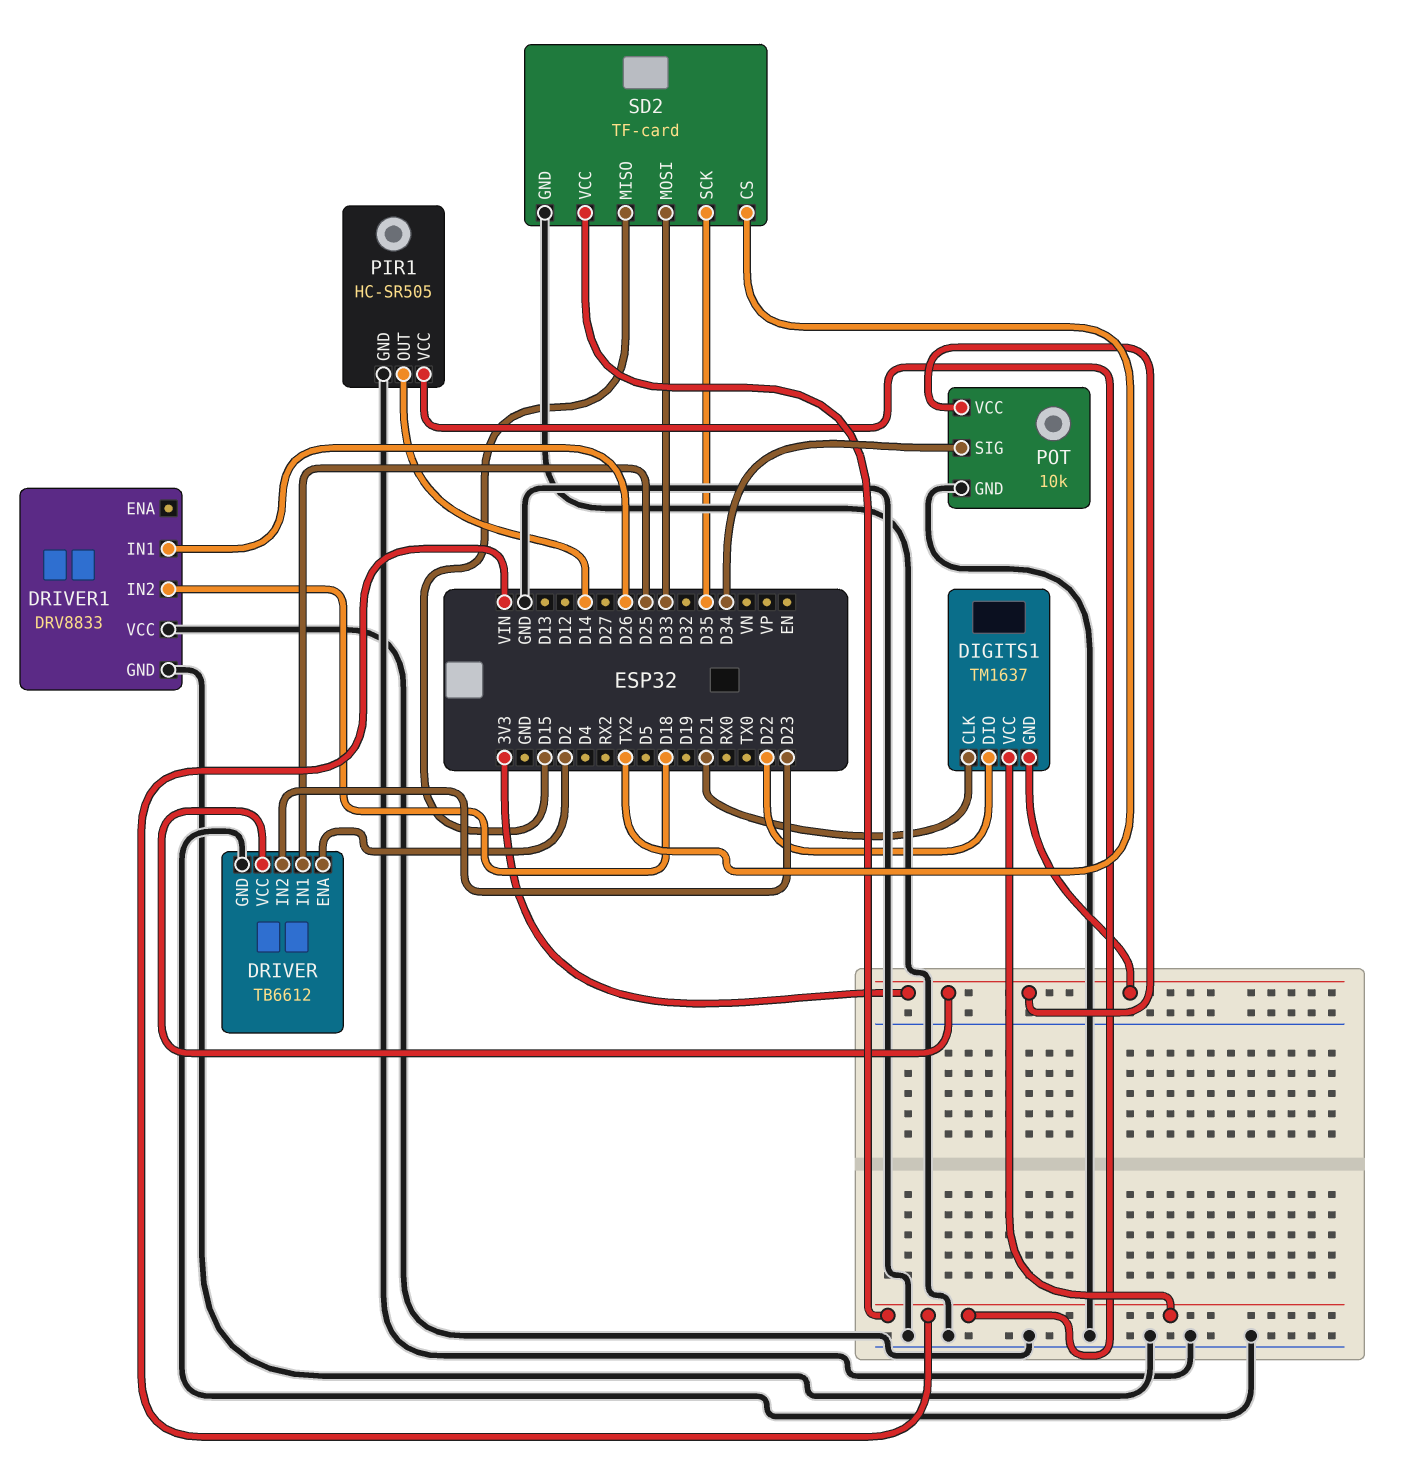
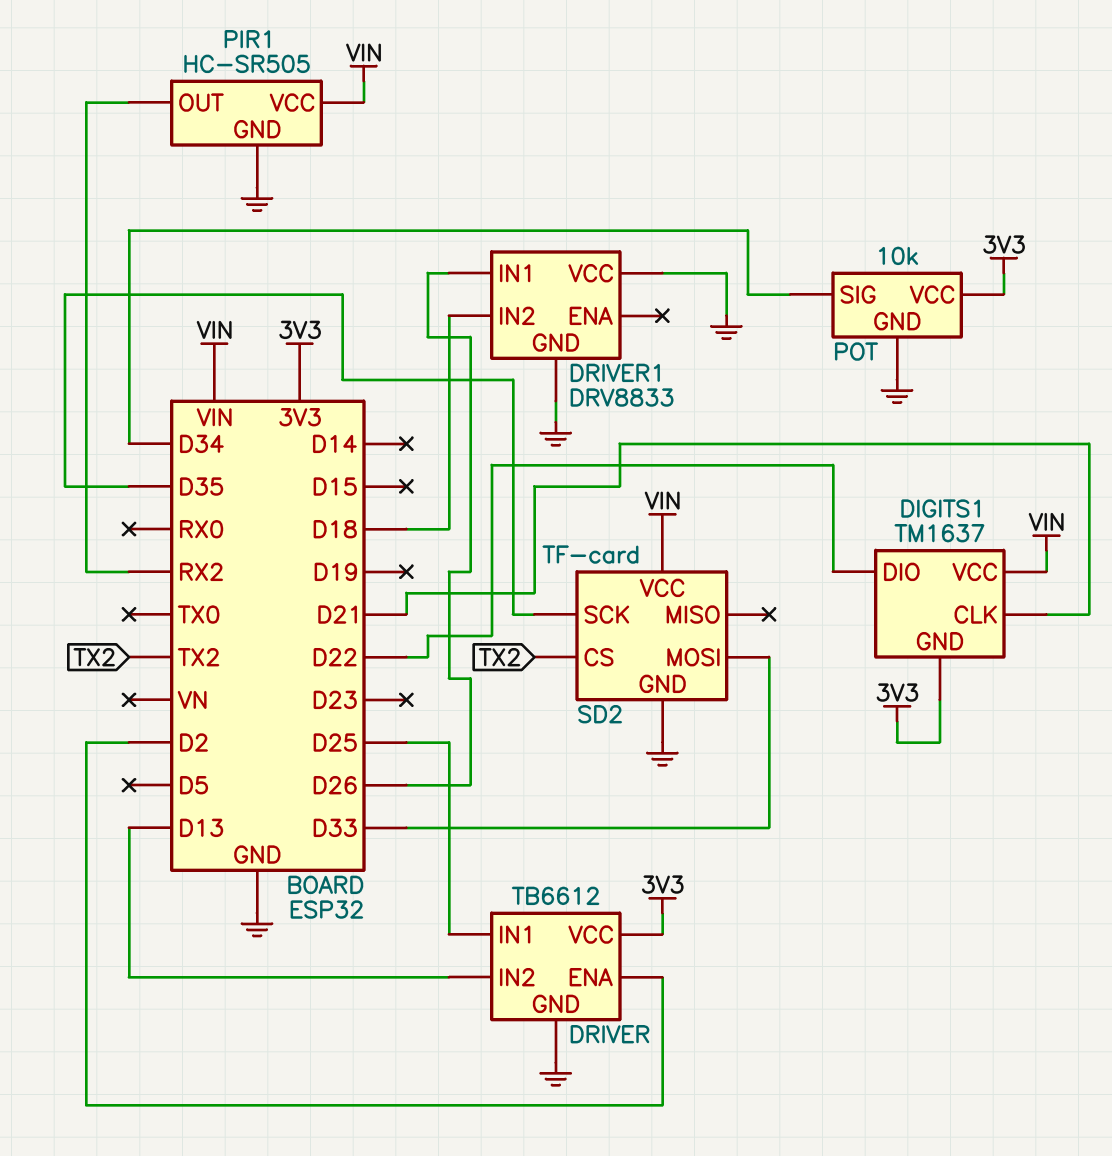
DRIVER pin IN2: D23 -> D13
PIR1 pin OUT: D14 -> RX2
SD2 pin MISO: D15 -> none

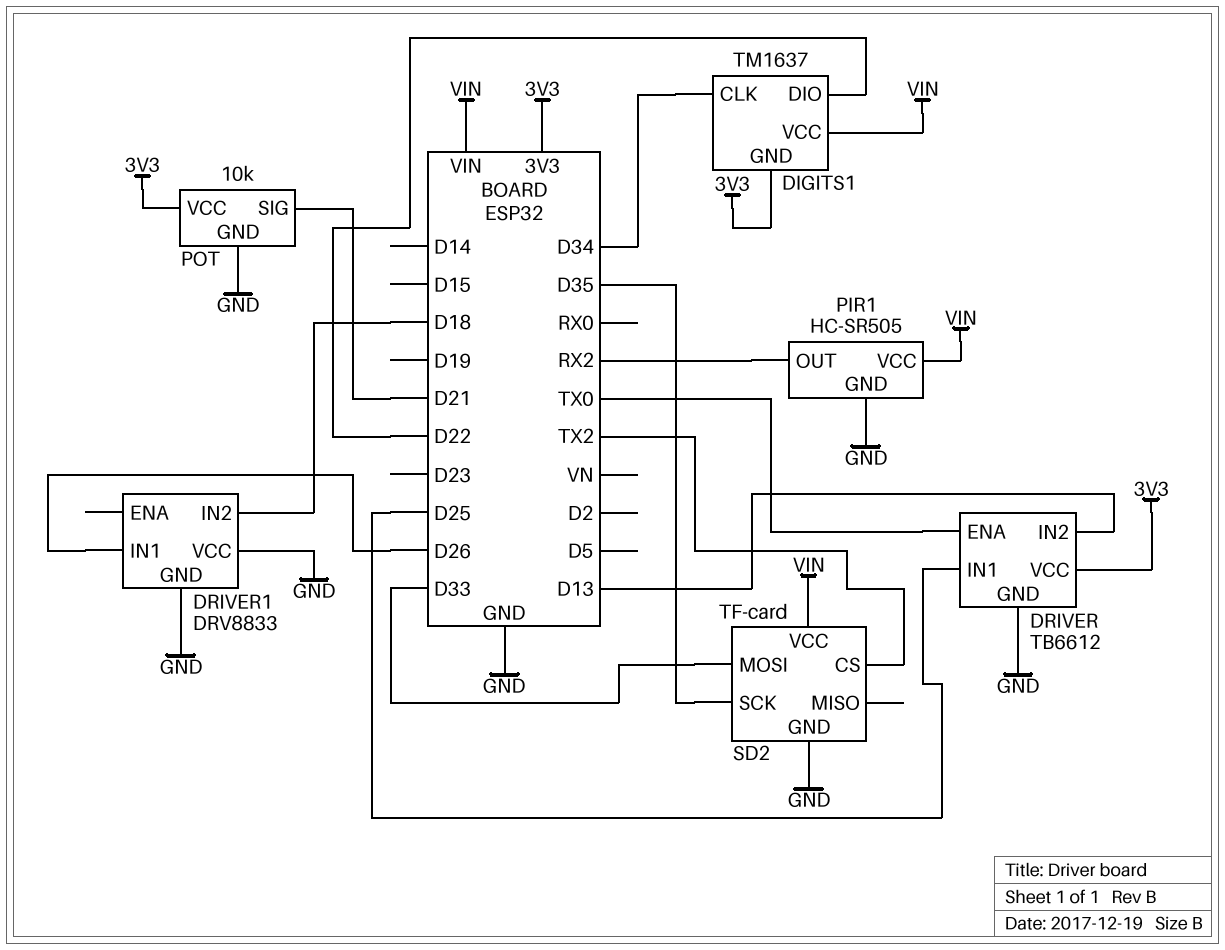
DIGITS1 pin CLK: D21 -> D34
DRIVER pin ENA: D2 -> TX0
POT pin SIG: D34 -> D21

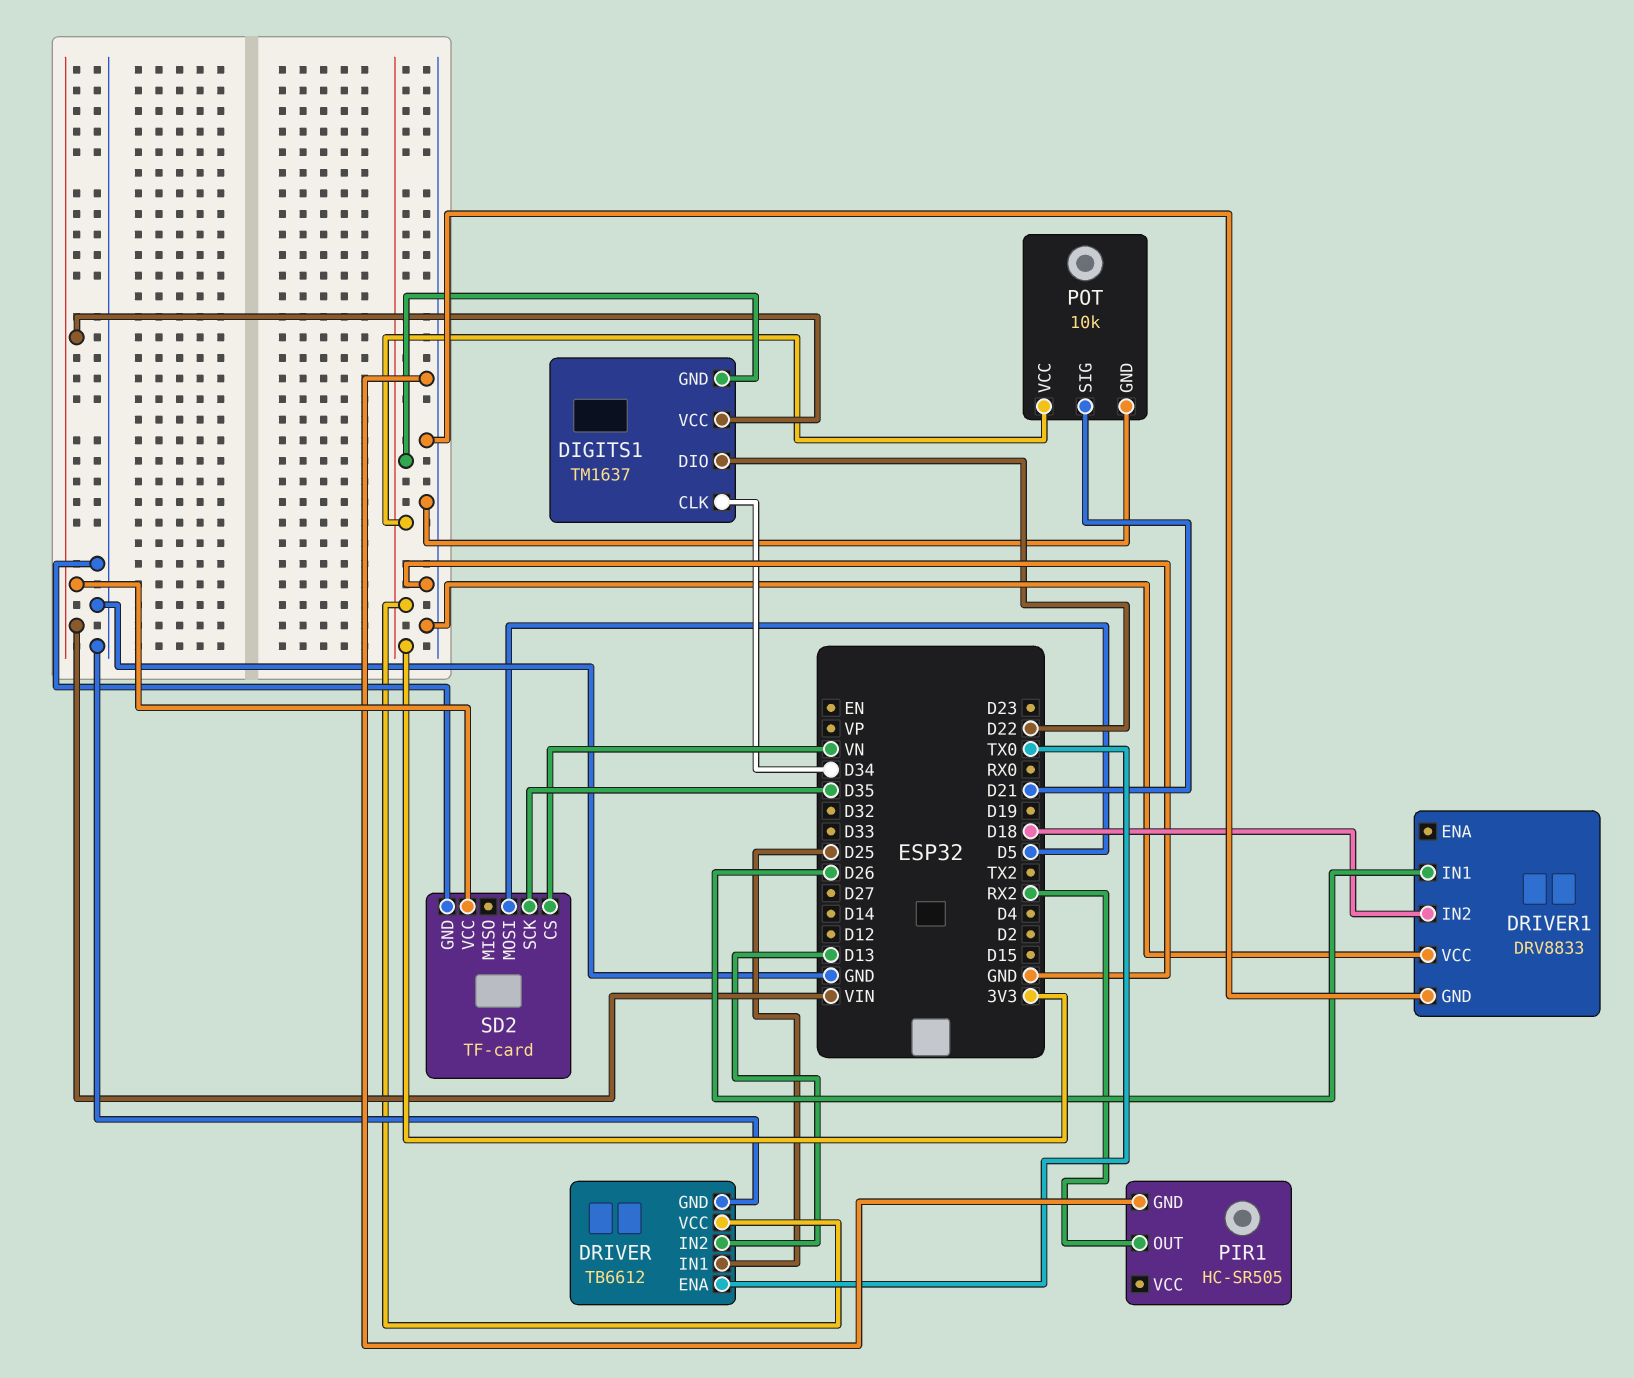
PIR1 pin VCC: VIN -> none
SD2 pin CS: TX2 -> VN
SD2 pin MOSI: D33 -> D5

